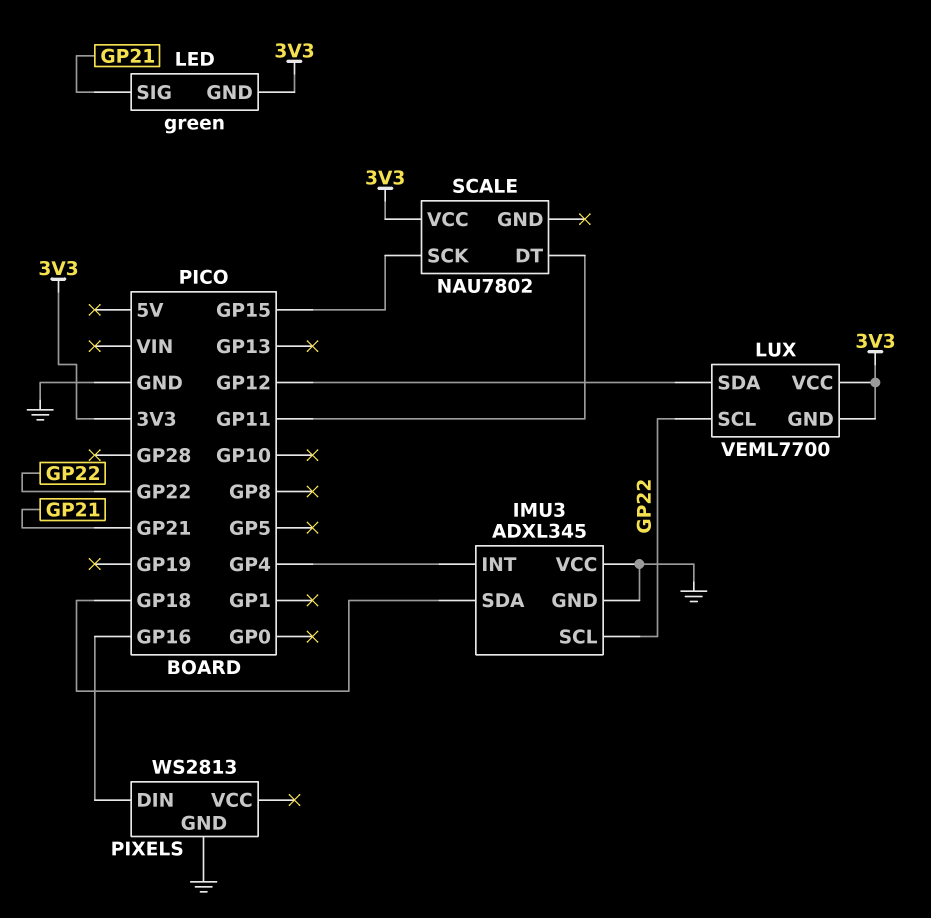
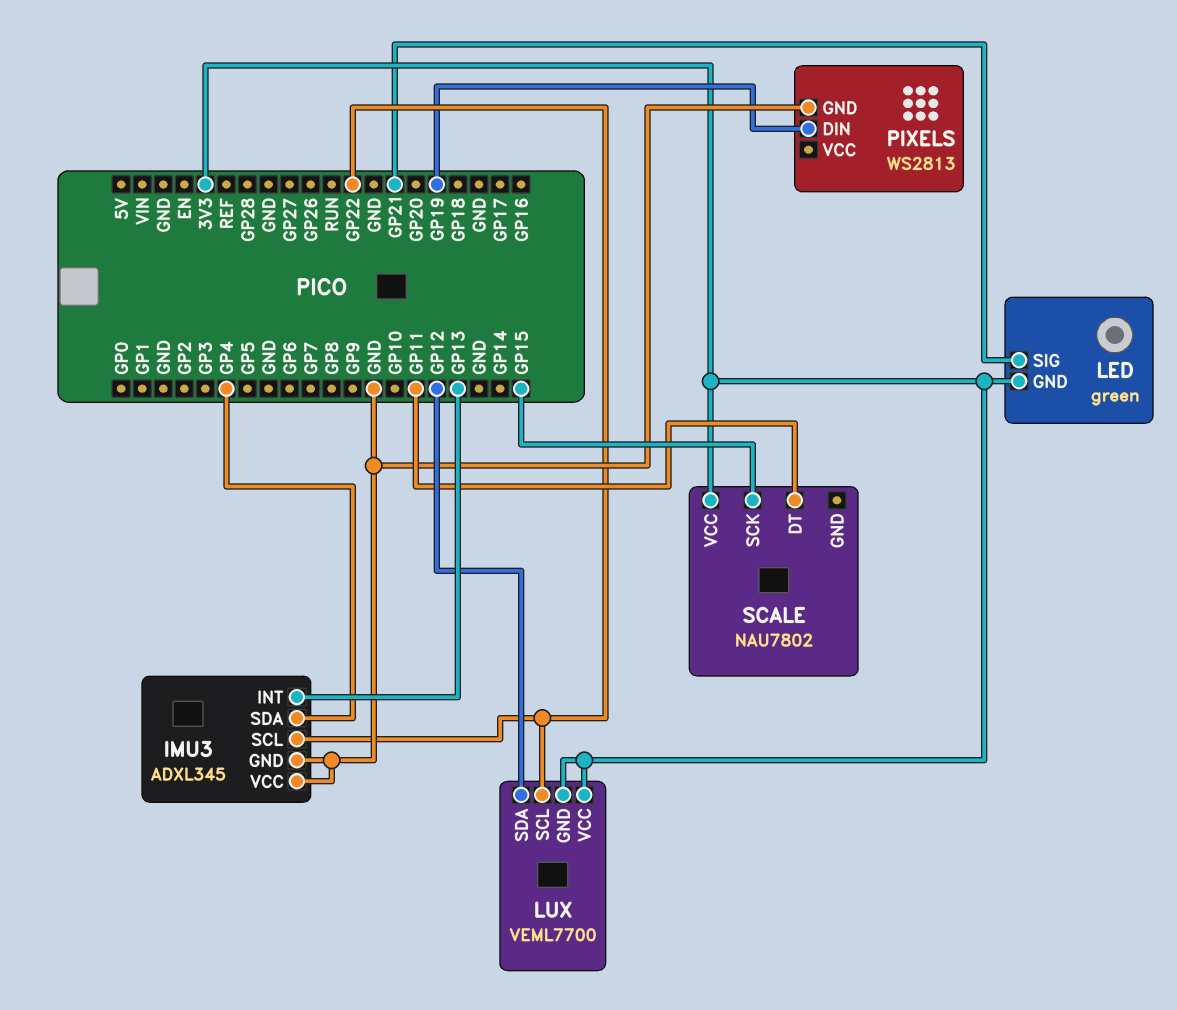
IMU3 pin INT: GP4 -> GP13
IMU3 pin SDA: GP18 -> GP4
PIXELS pin DIN: GP16 -> GP19

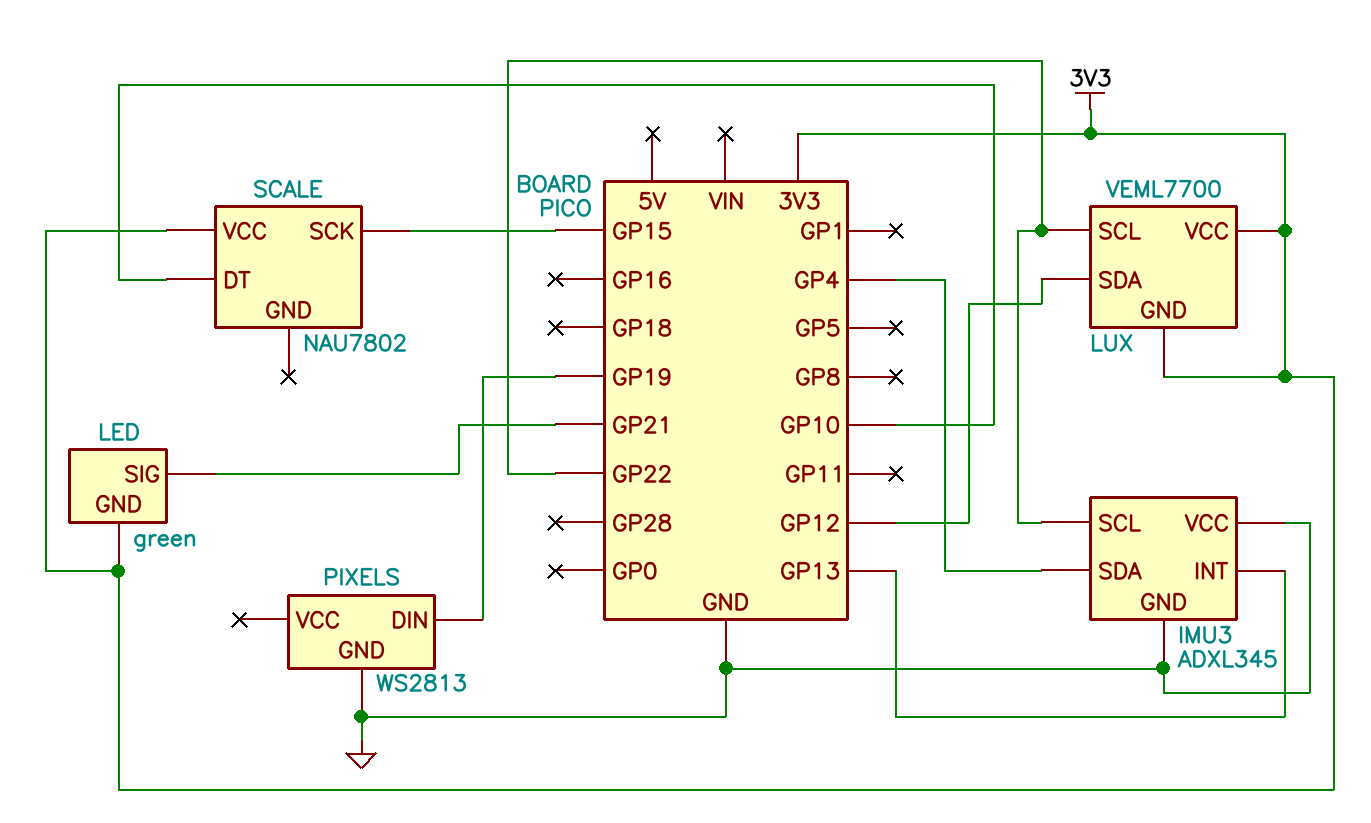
SCALE pin DT: GP11 -> GP10

